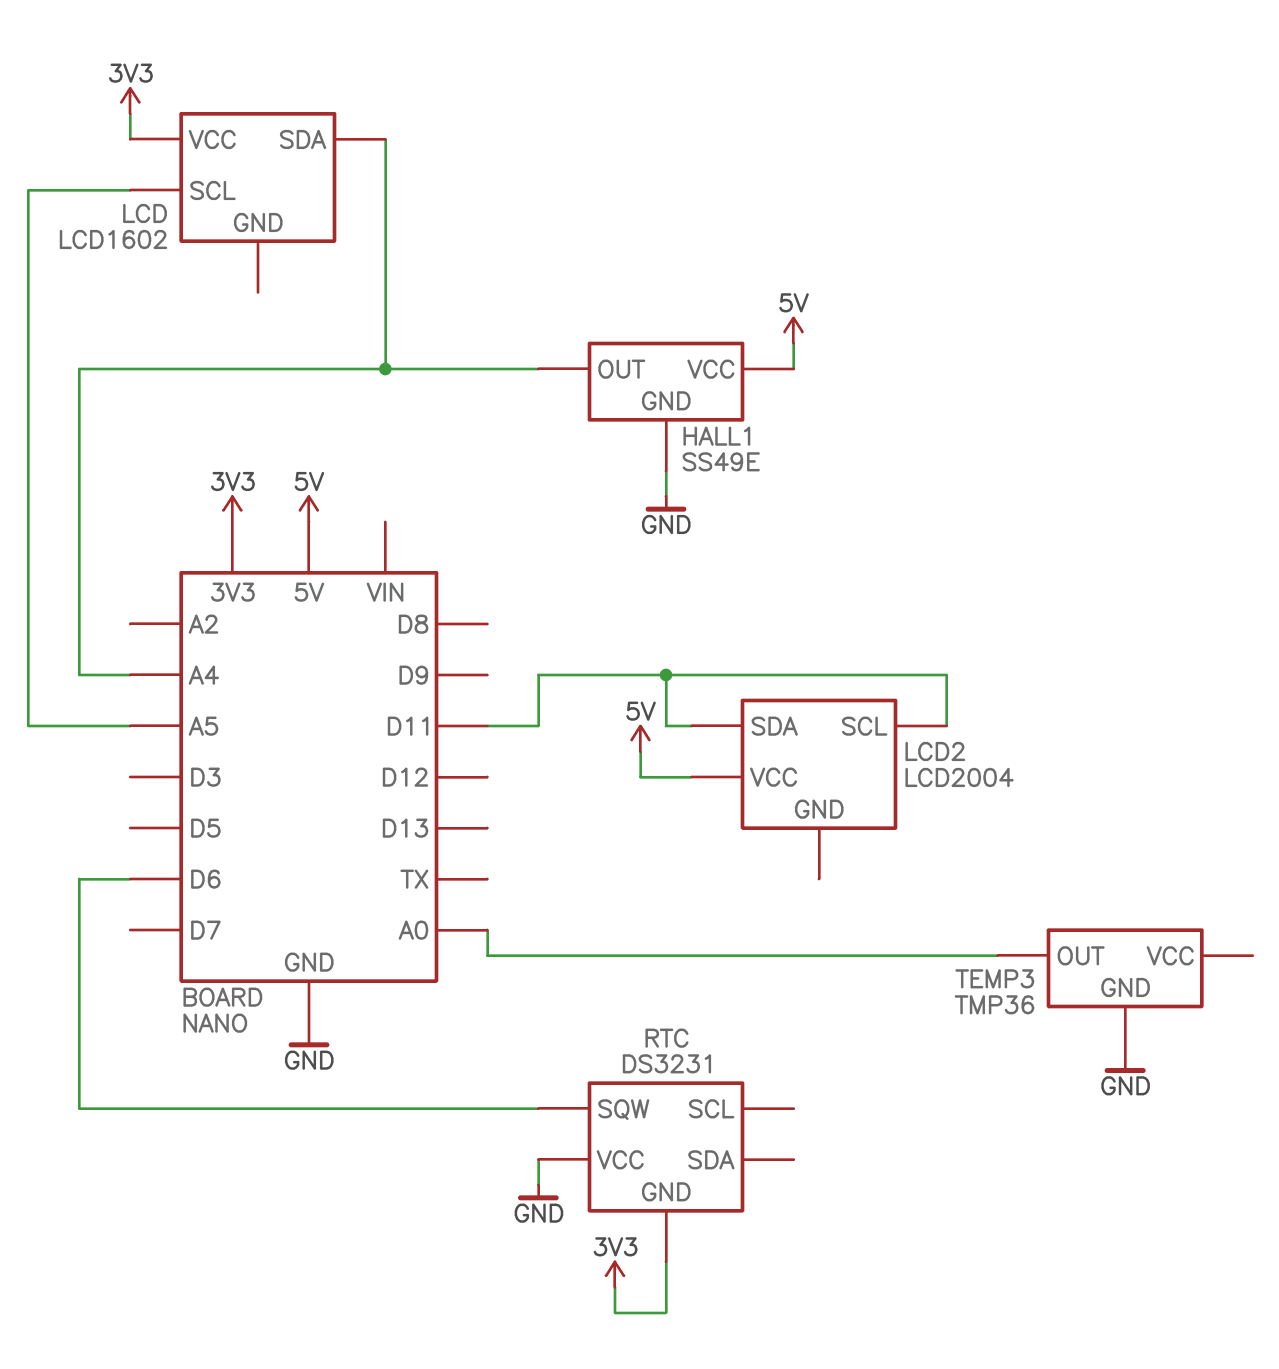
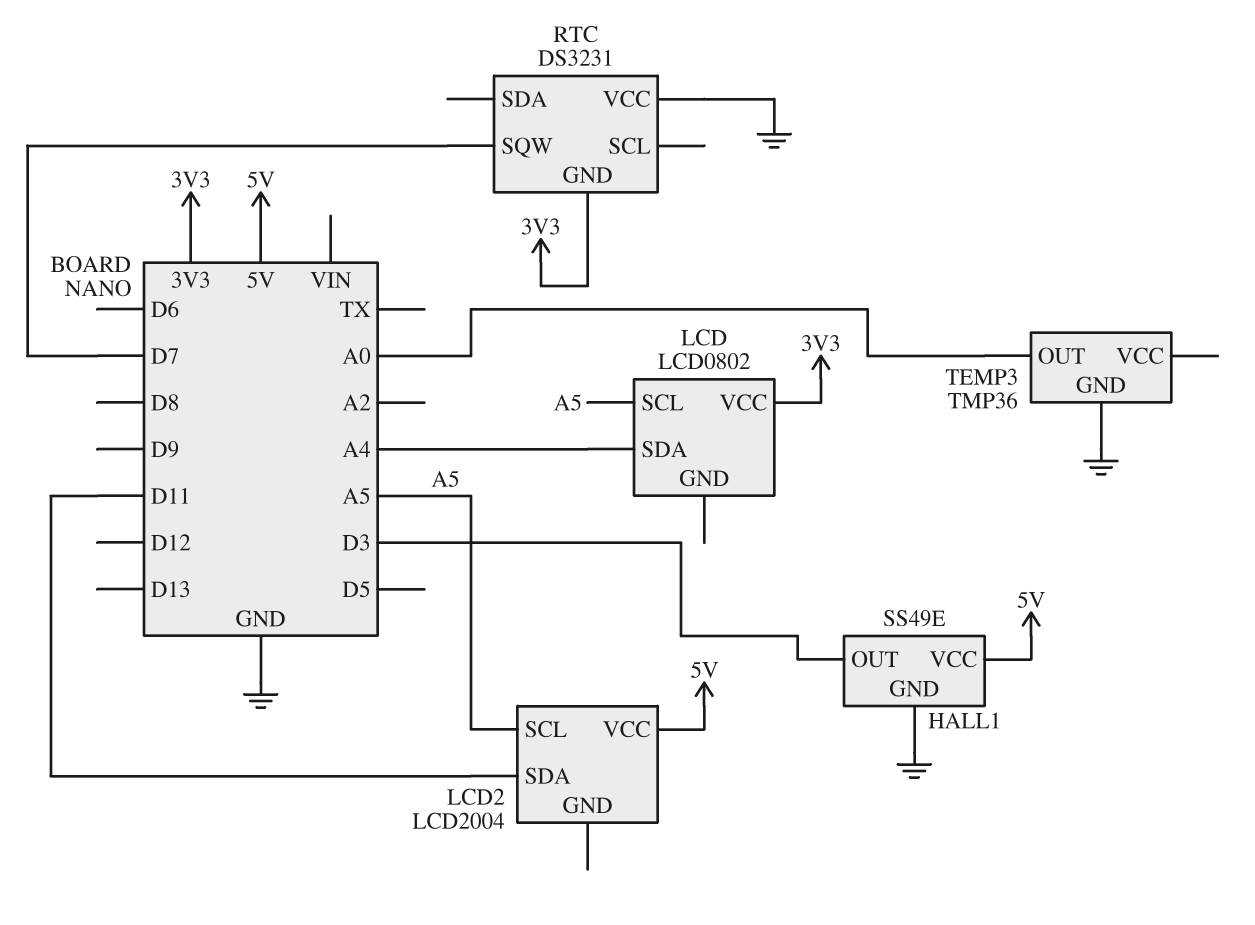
HALL1 pin OUT: A4 -> D3
LCD: LCD1602 -> LCD0802
LCD2 pin SCL: D11 -> A5
RTC pin SQW: D6 -> D7

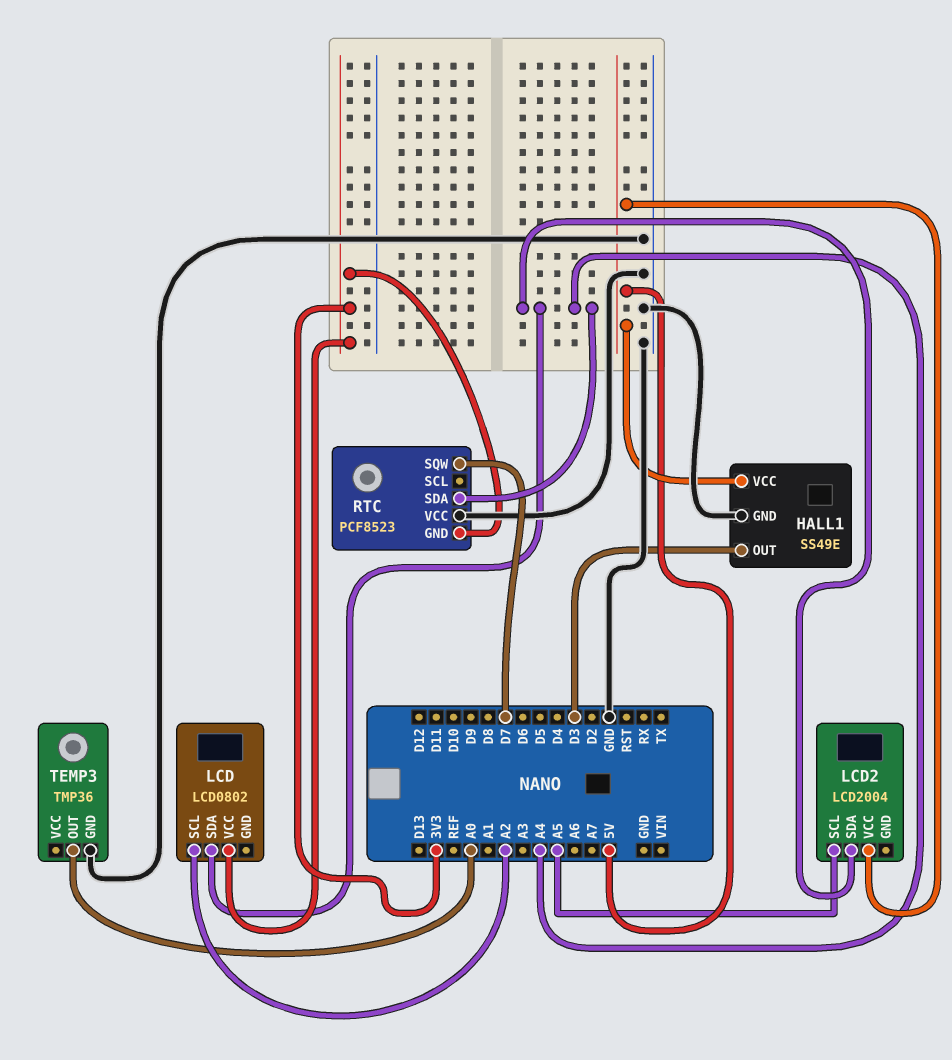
LCD pin SCL: A5 -> A2
LCD2 pin SDA: D11 -> A4
RTC: DS3231 -> PCF8523
RTC pin SDA: none -> A4

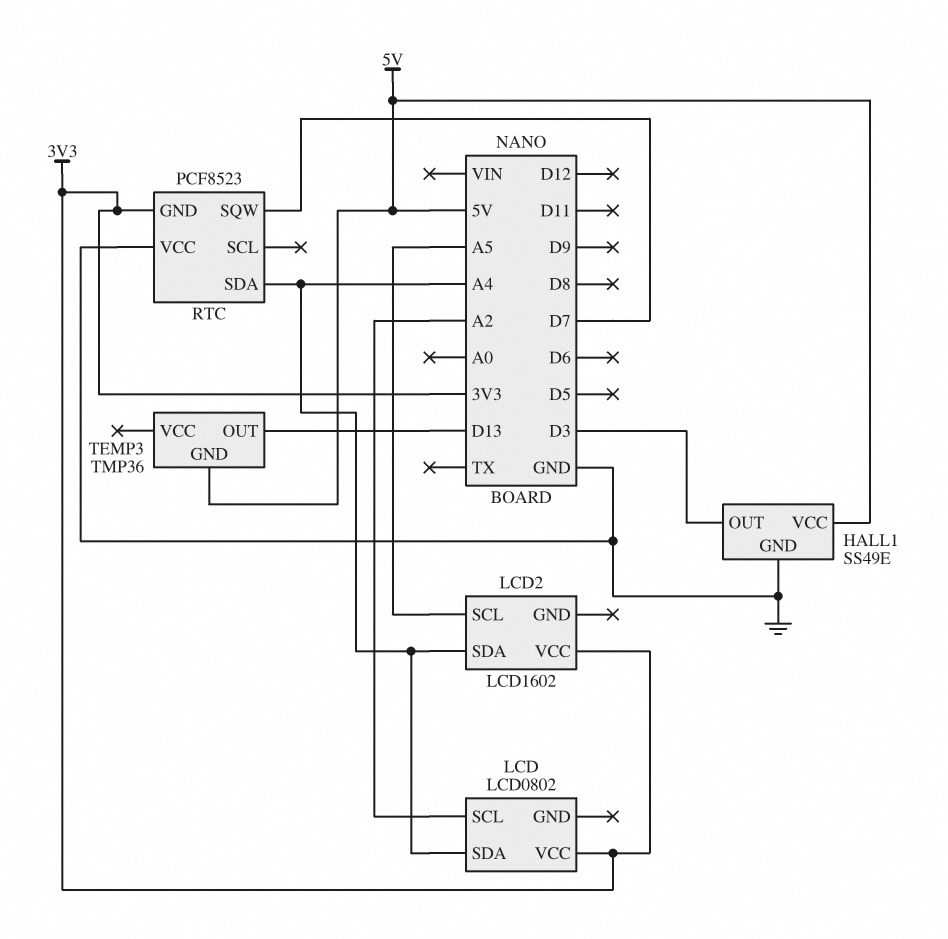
LCD2: LCD2004 -> LCD1602
LCD2 pin VCC: 5V -> 3V3
TEMP3 pin GND: GND -> 5V
TEMP3 pin OUT: A0 -> D13

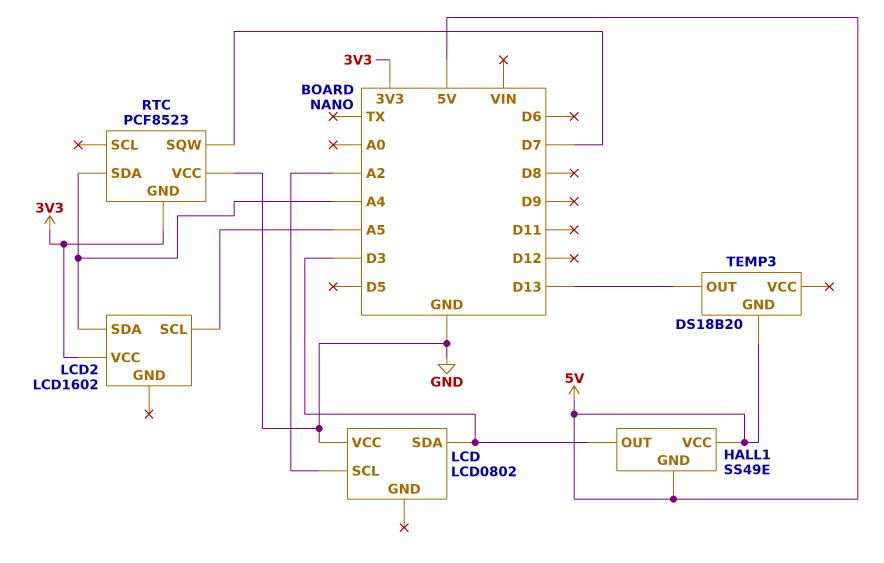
HALL1 pin GND: GND -> 5V
LCD pin SDA: A4 -> D3
LCD pin VCC: 3V3 -> GND
TEMP3: TMP36 -> DS18B20

